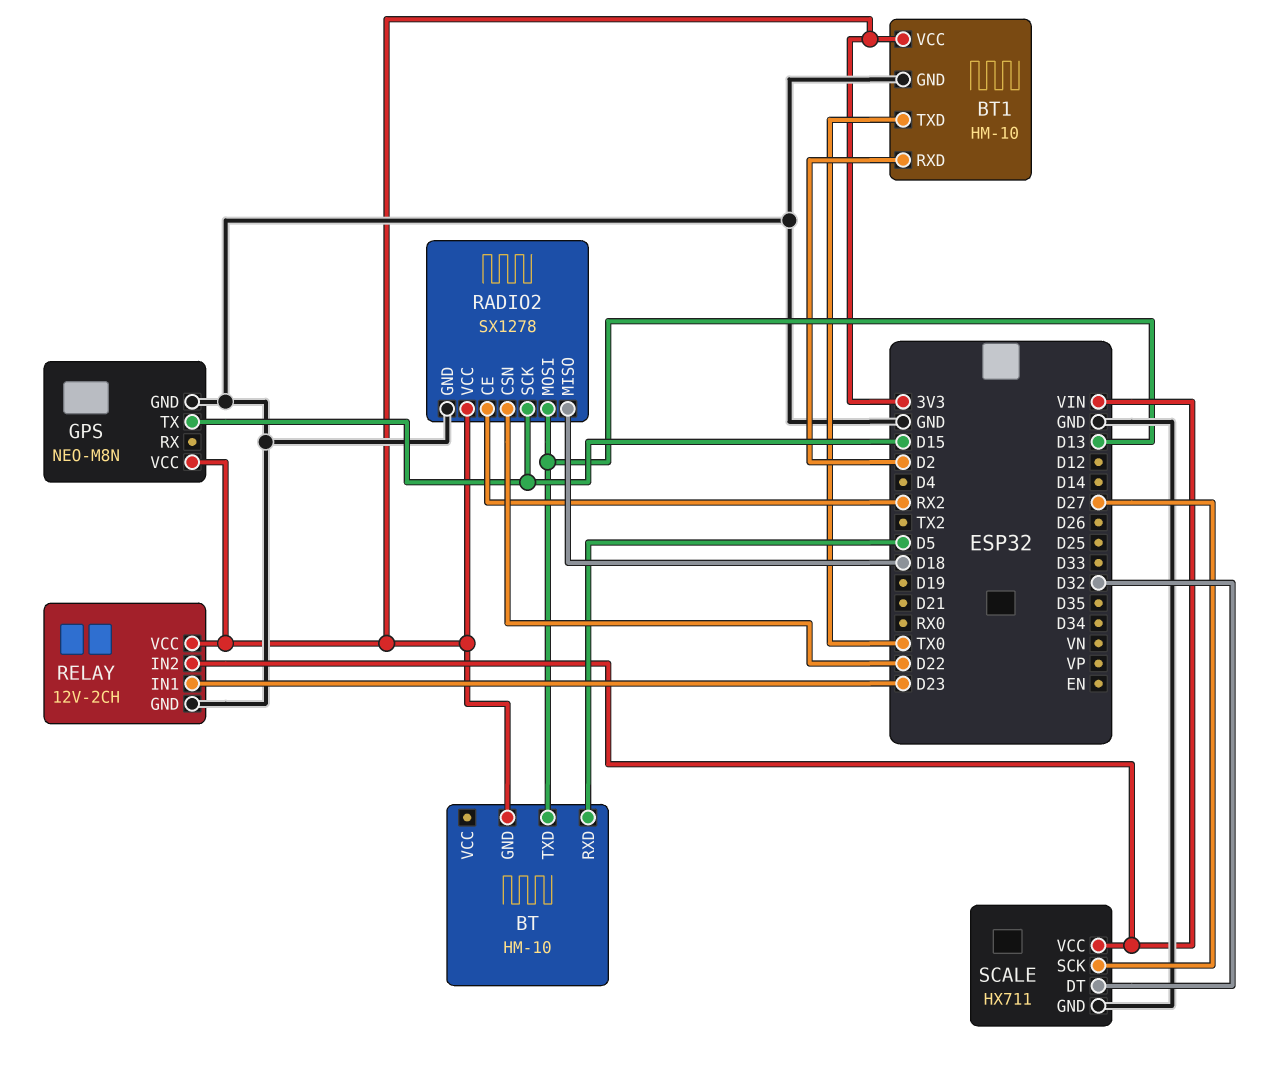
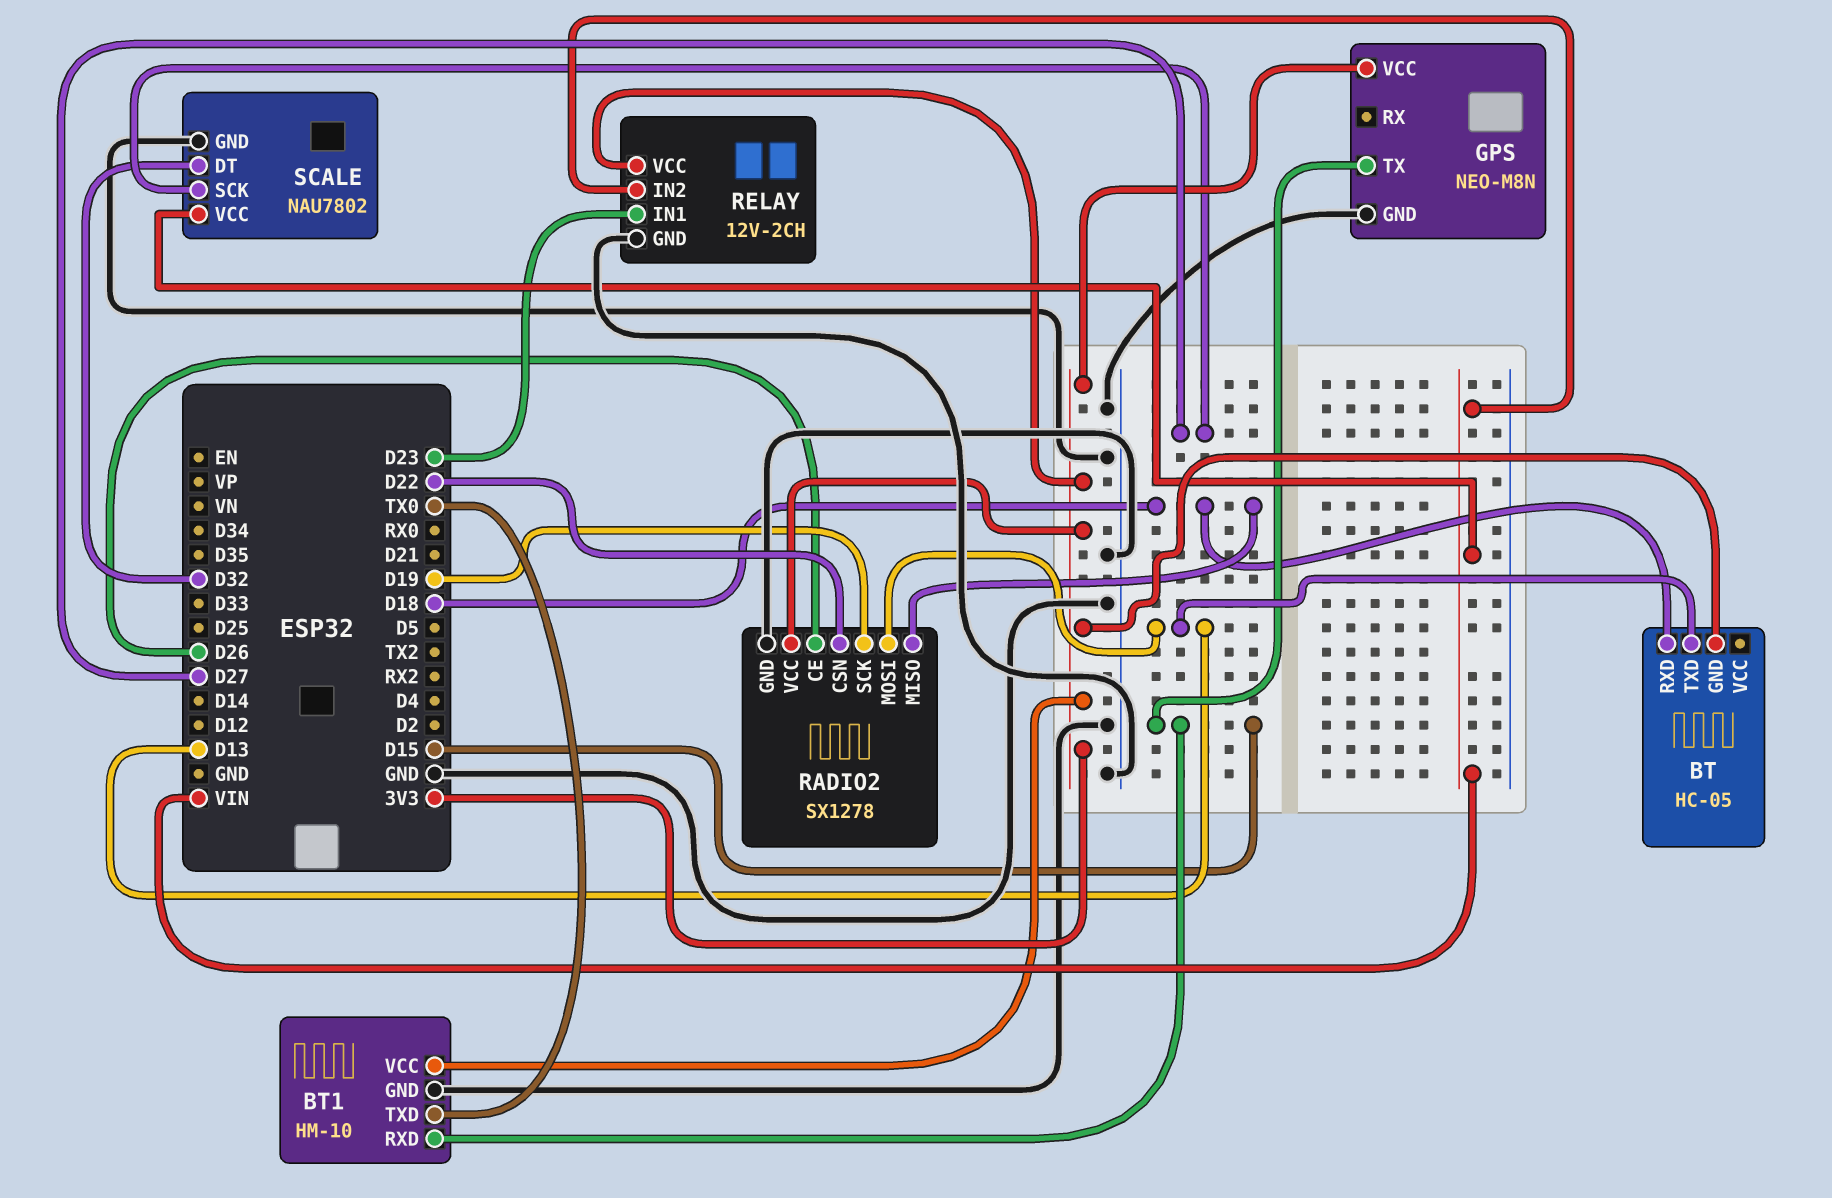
BT: HM-10 -> HC-05
BT pin RXD: D5 -> D18
BT1 pin RXD: D2 -> D15
RADIO2 pin CE: RX2 -> D26
RADIO2 pin SCK: D15 -> D19
SCALE: HX711 -> NAU7802

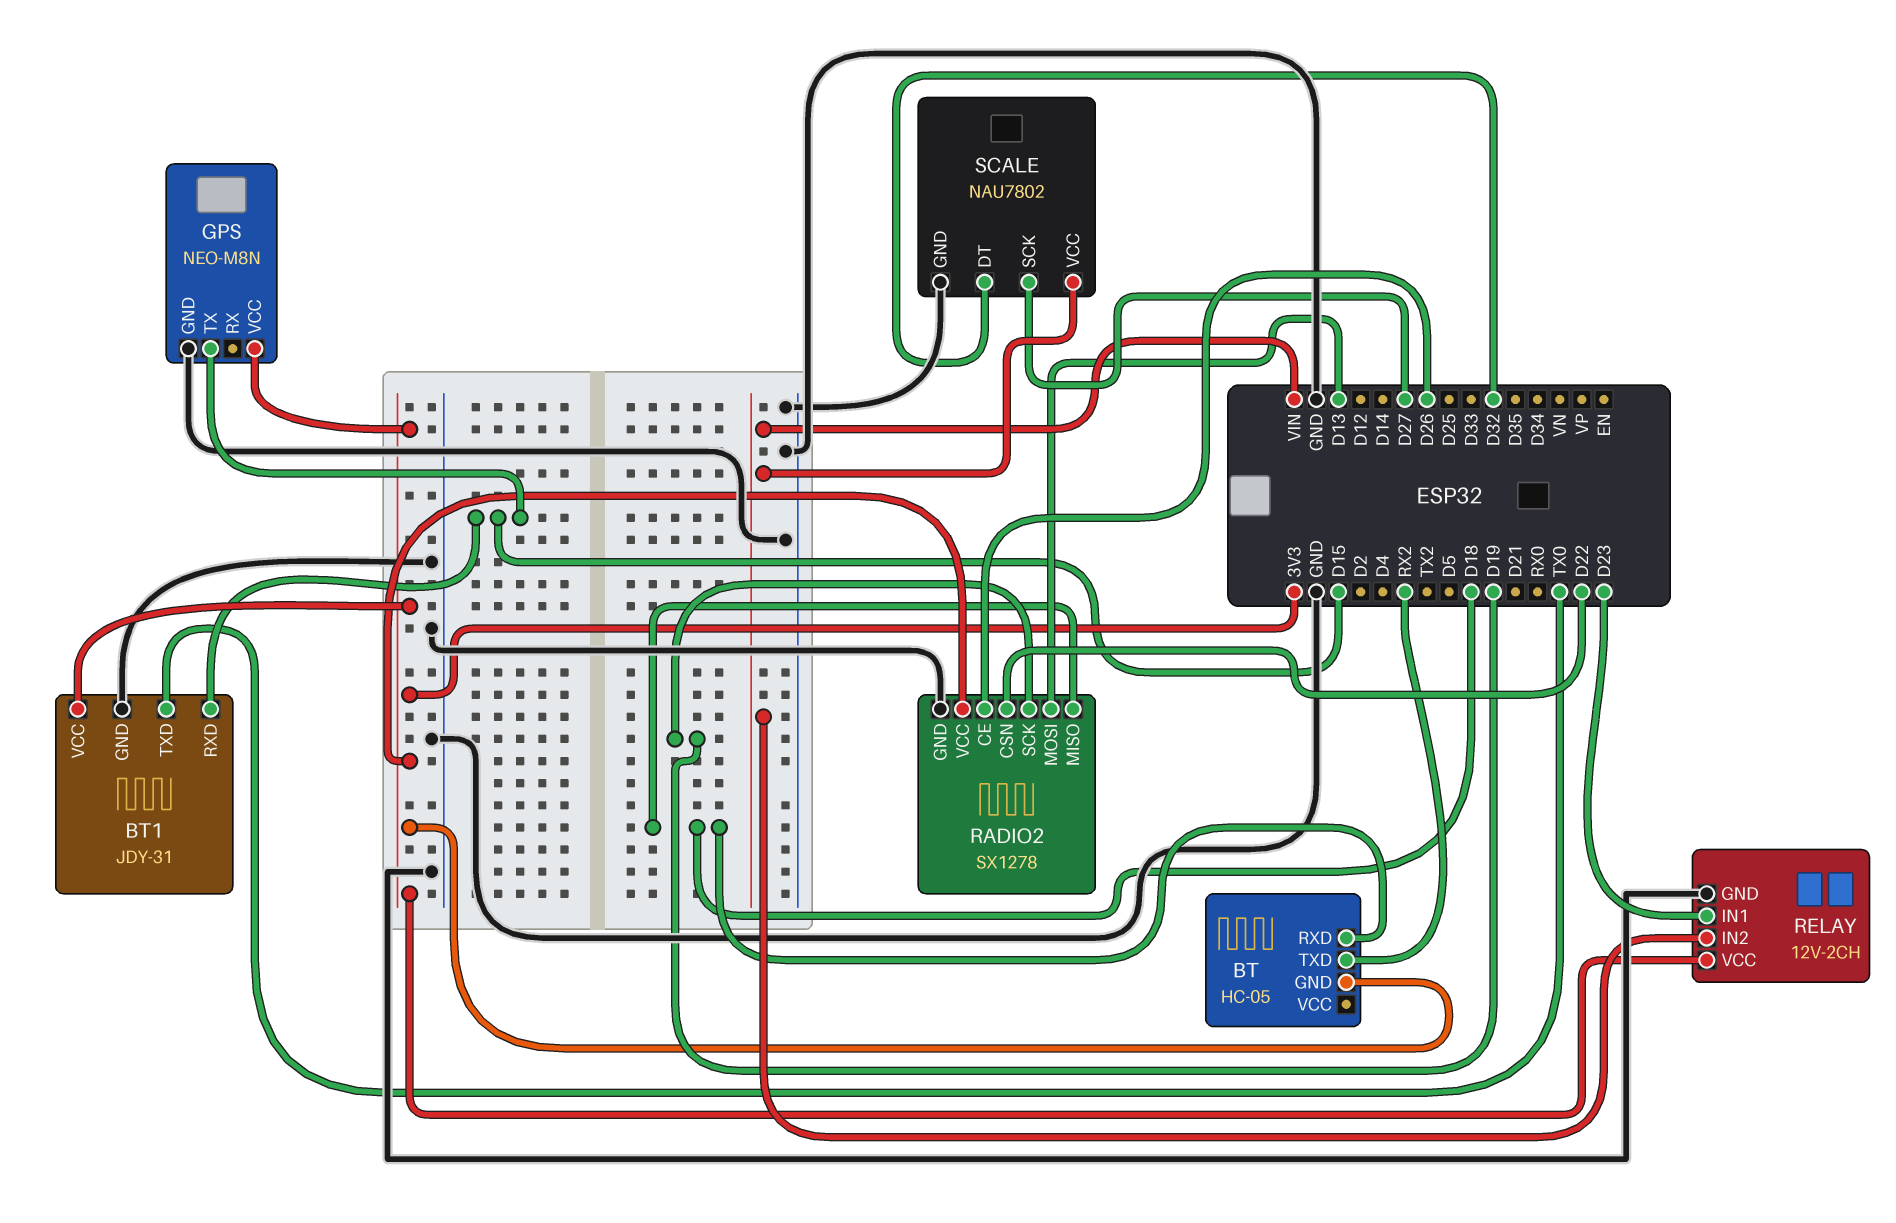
BT pin TXD: D13 -> RX2
BT1: HM-10 -> JDY-31

